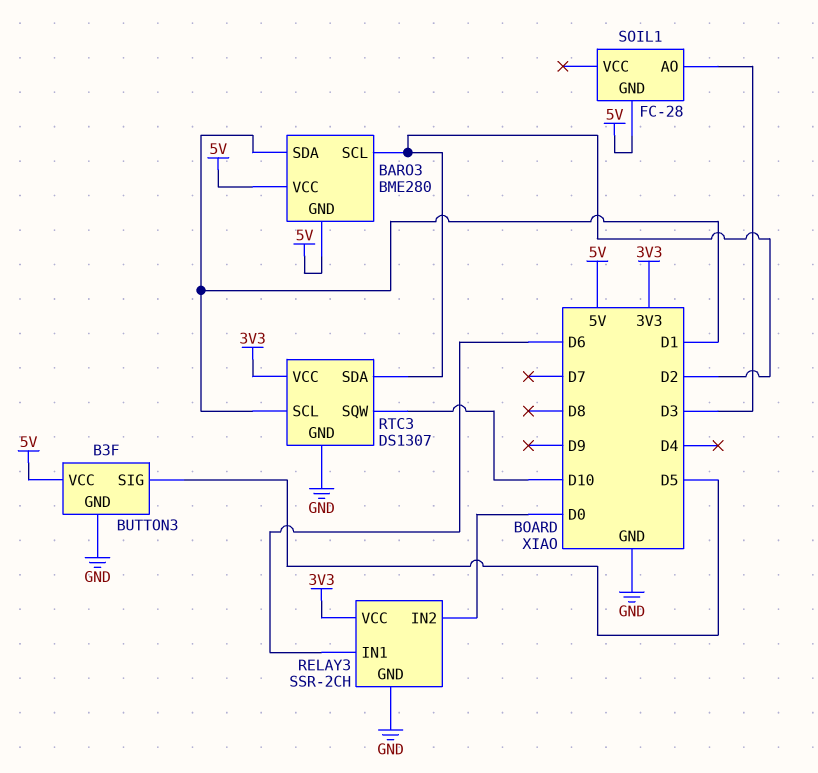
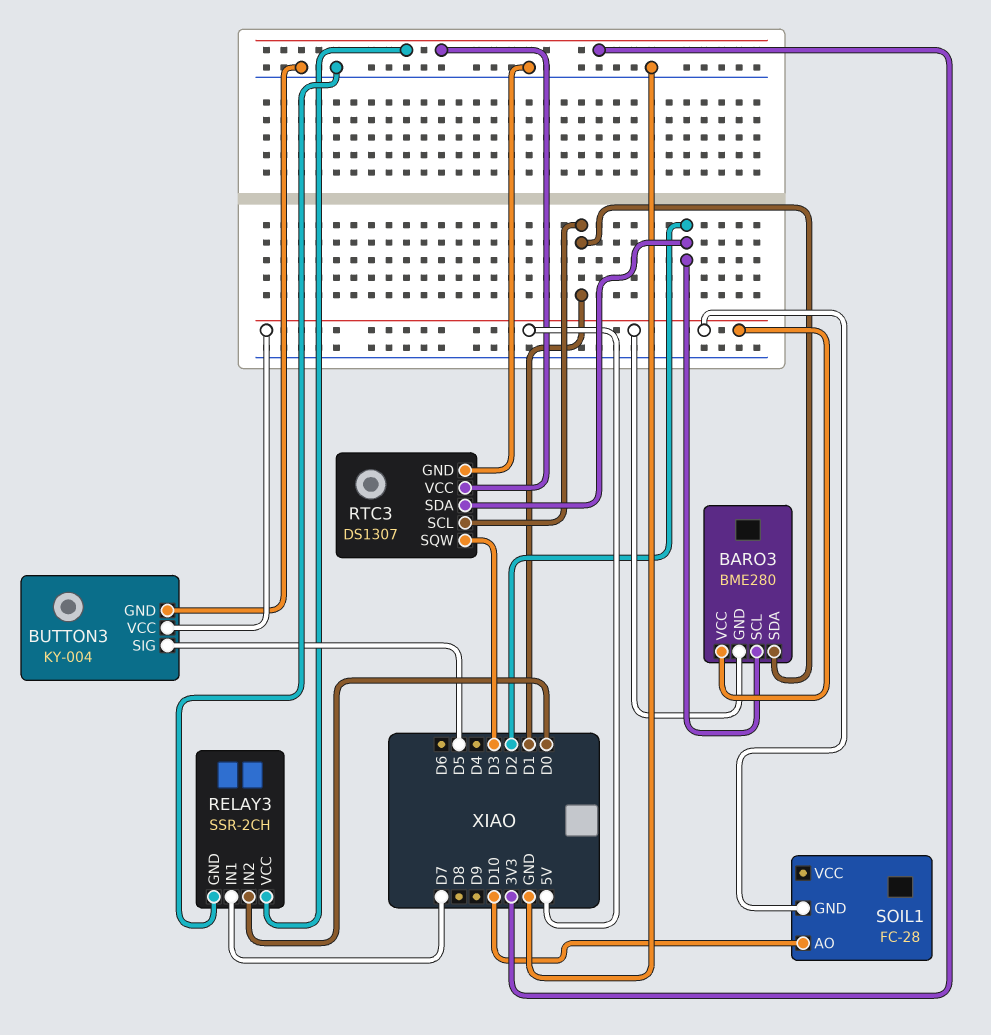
BUTTON3: B3F -> KY-004
RELAY3 pin IN1: D6 -> D7
RTC3 pin SQW: D10 -> D3
SOIL1 pin AO: D3 -> D10

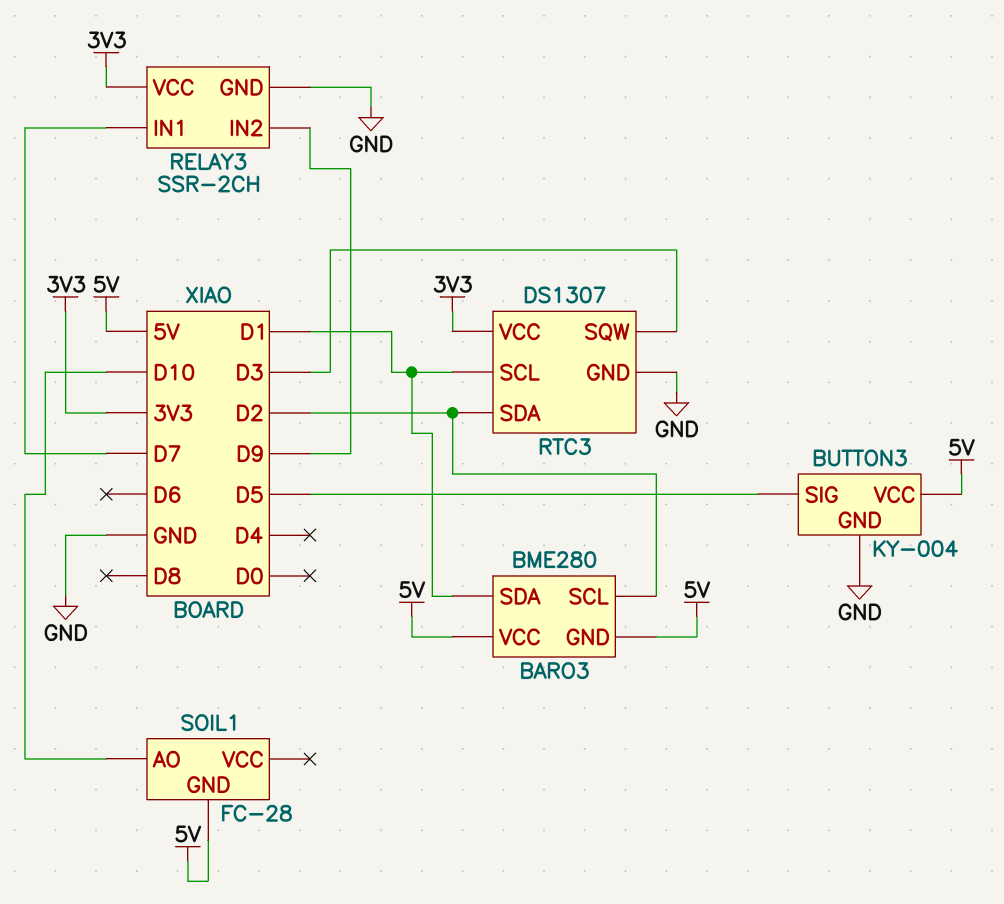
RELAY3 pin IN2: D0 -> D9

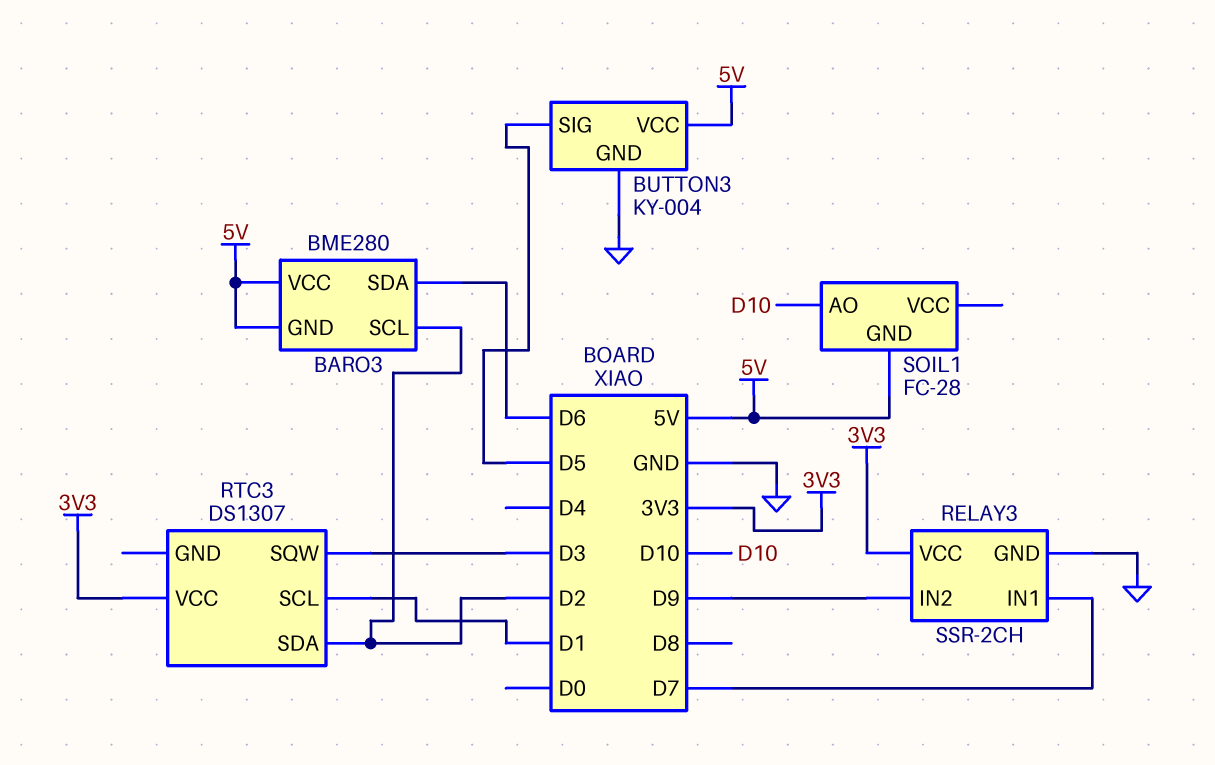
BARO3 pin SDA: D1 -> D6
RTC3 pin GND: GND -> none

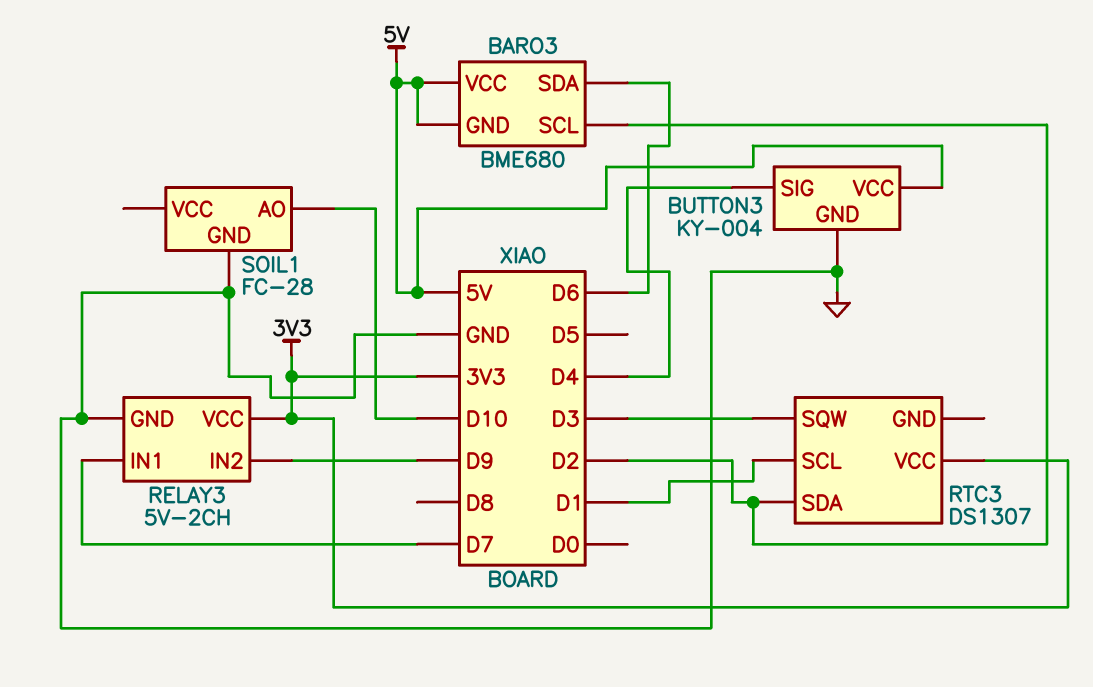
BARO3: BME280 -> BME680
BUTTON3 pin SIG: D5 -> D4
RELAY3: SSR-2CH -> 5V-2CH
SOIL1 pin GND: 5V -> GND

